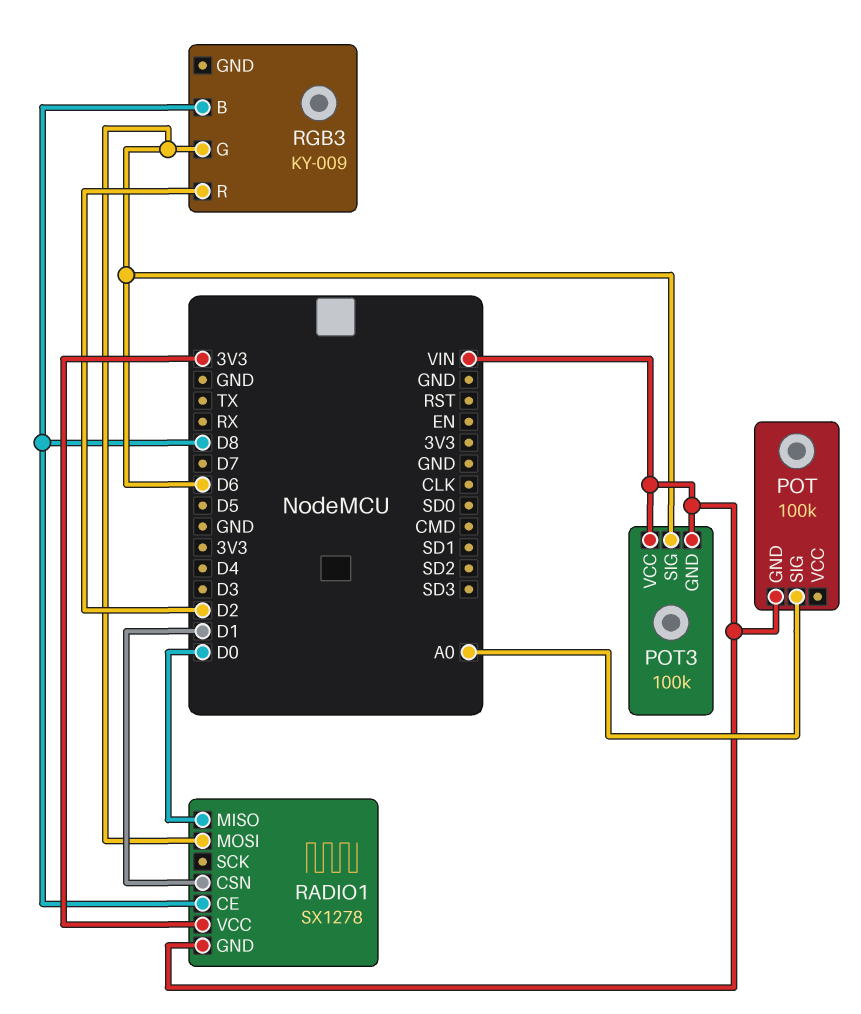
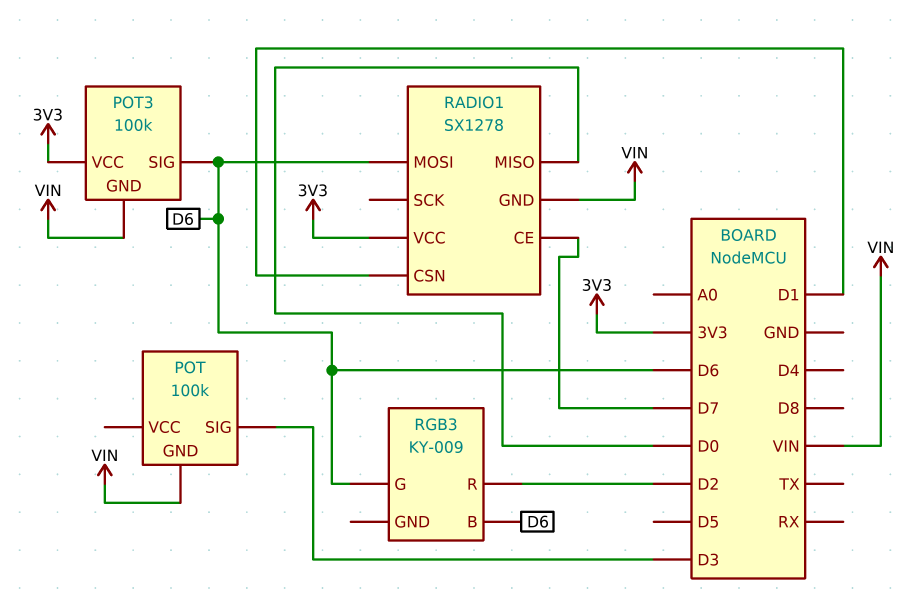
POT pin SIG: A0 -> D3
POT3 pin VCC: VIN -> 3V3
RADIO1 pin CE: D8 -> D7
RGB3 pin B: D8 -> D6

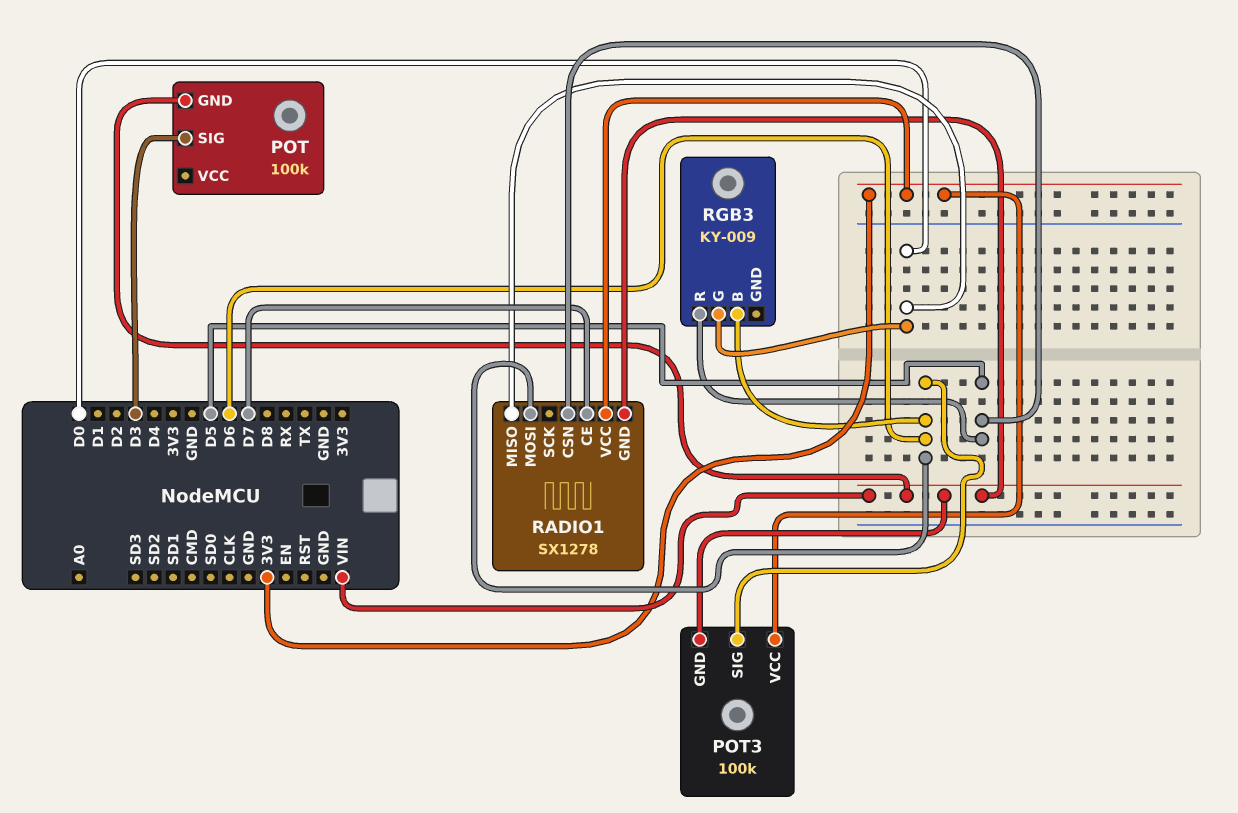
RADIO1 pin CSN: D1 -> D5
RGB3 pin G: D6 -> D0
RGB3 pin R: D2 -> D5

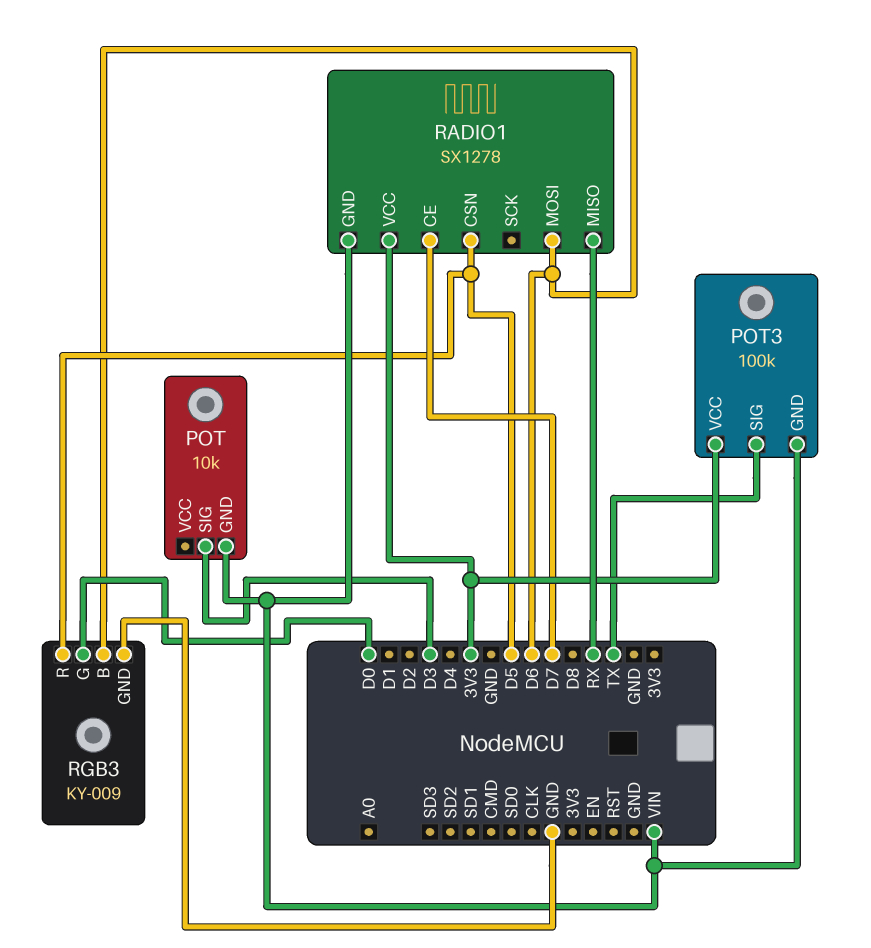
POT: 100k -> 10k
POT3 pin SIG: D6 -> TX
RADIO1 pin MISO: D0 -> RX
RGB3 pin GND: none -> GND

